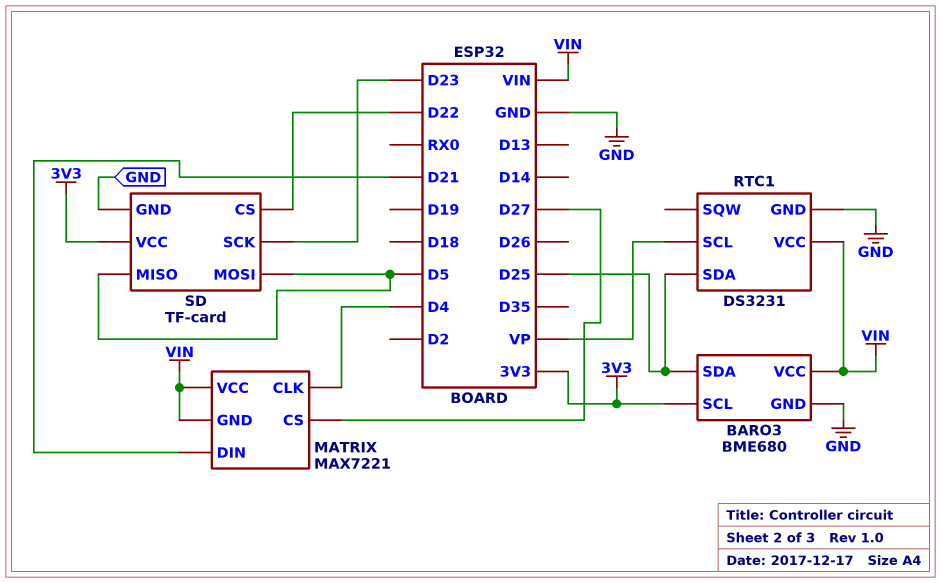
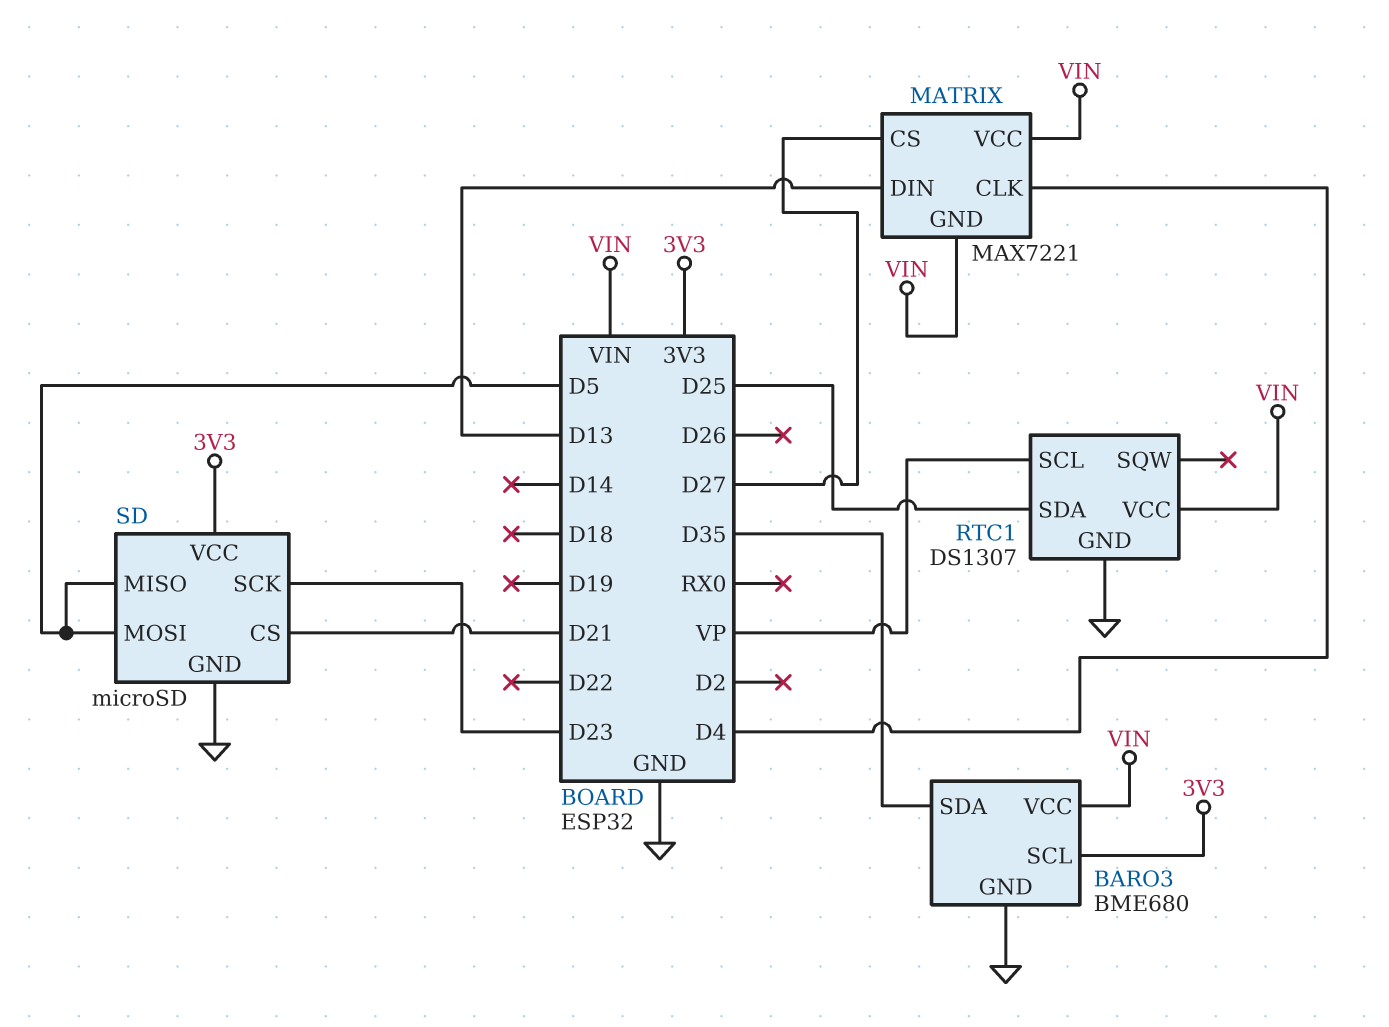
BARO3 pin SDA: D25 -> D35
MATRIX pin DIN: D21 -> D13
RTC1: DS3231 -> DS1307
SD: TF-card -> microSD
SD pin CS: D22 -> D21

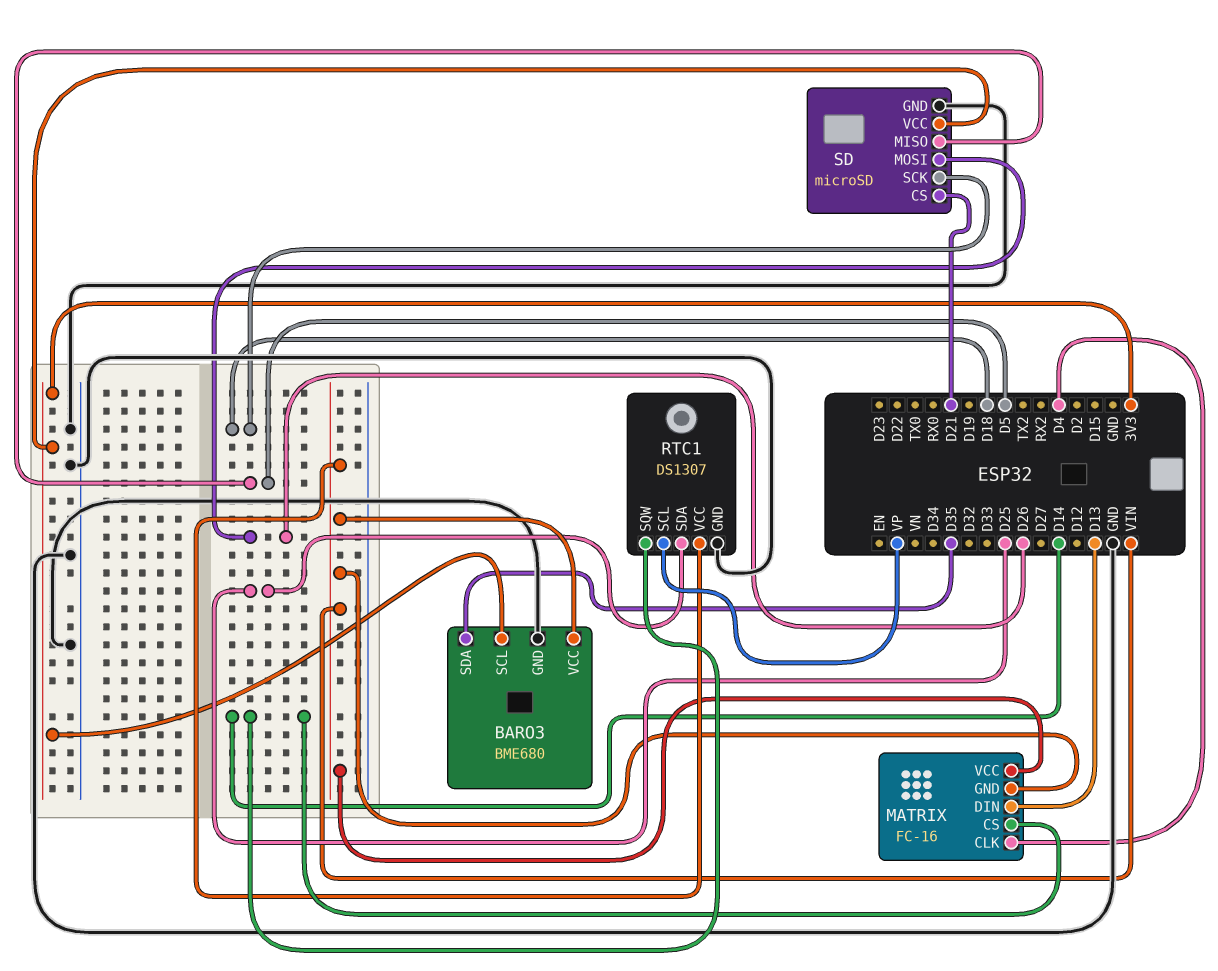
MATRIX: MAX7221 -> FC-16
MATRIX pin CS: D27 -> D14
RTC1 pin SQW: none -> D14
SD pin MOSI: D5 -> D26
SD pin SCK: D23 -> D18

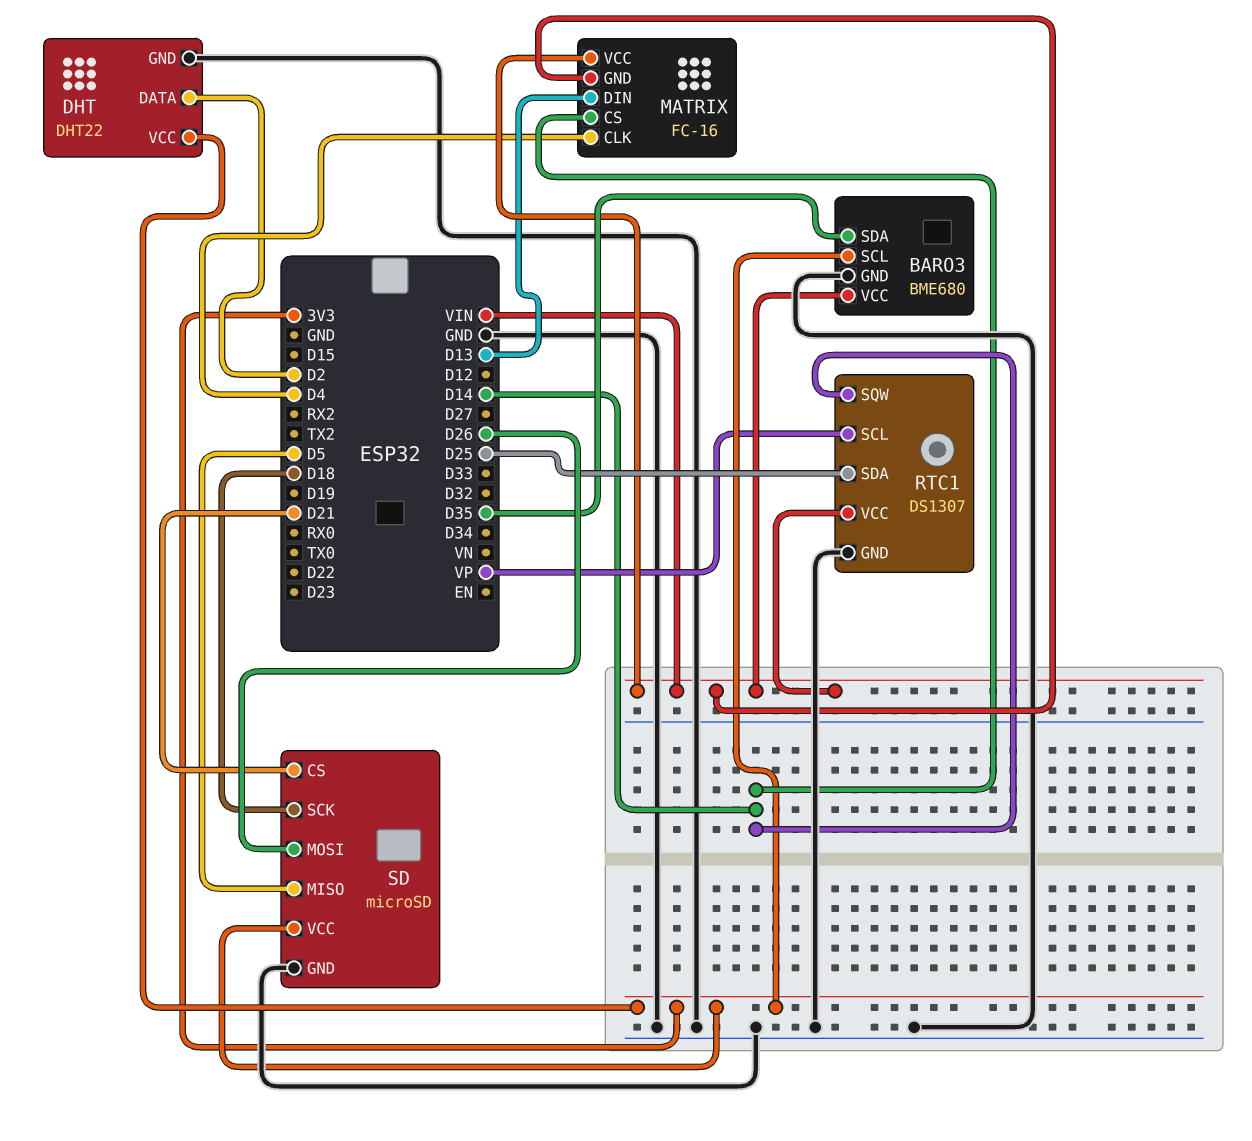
DHT: none -> DHT22
DHT pin DATA: none -> D2
DHT pin GND: none -> GND
DHT pin VCC: none -> 3V3

